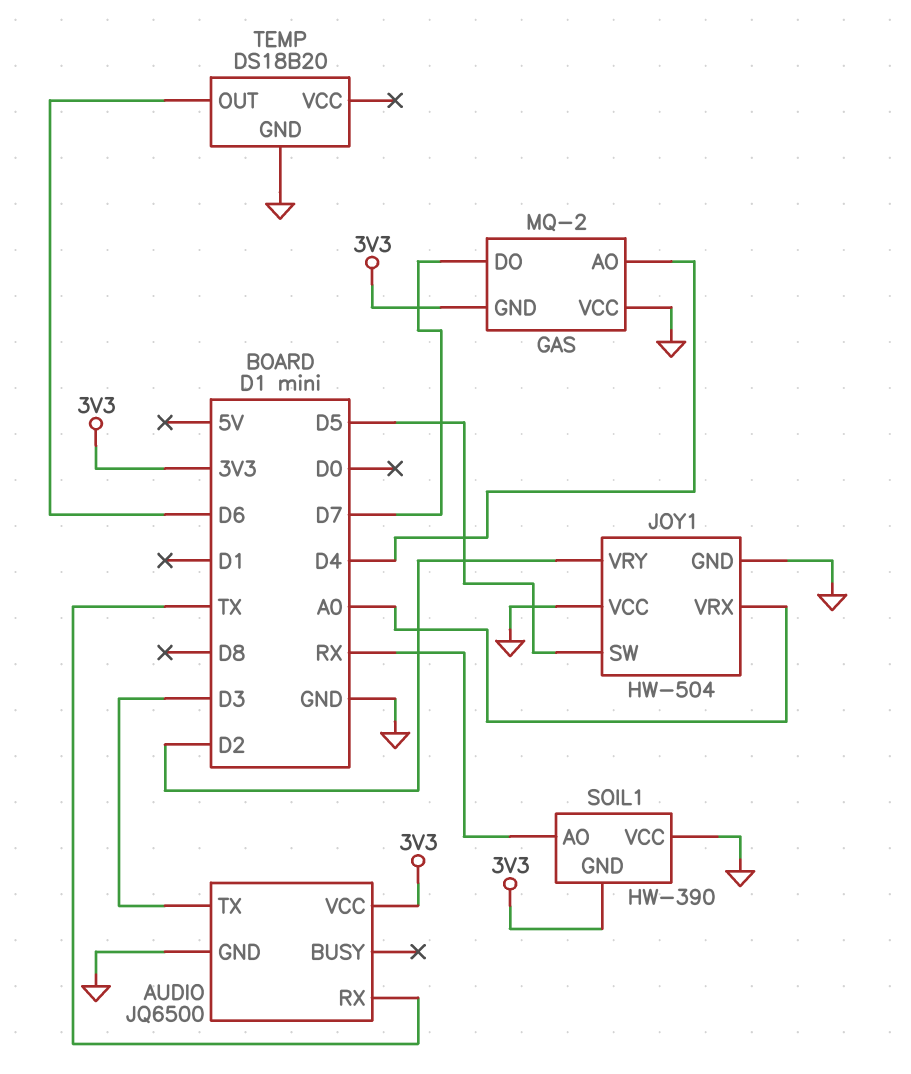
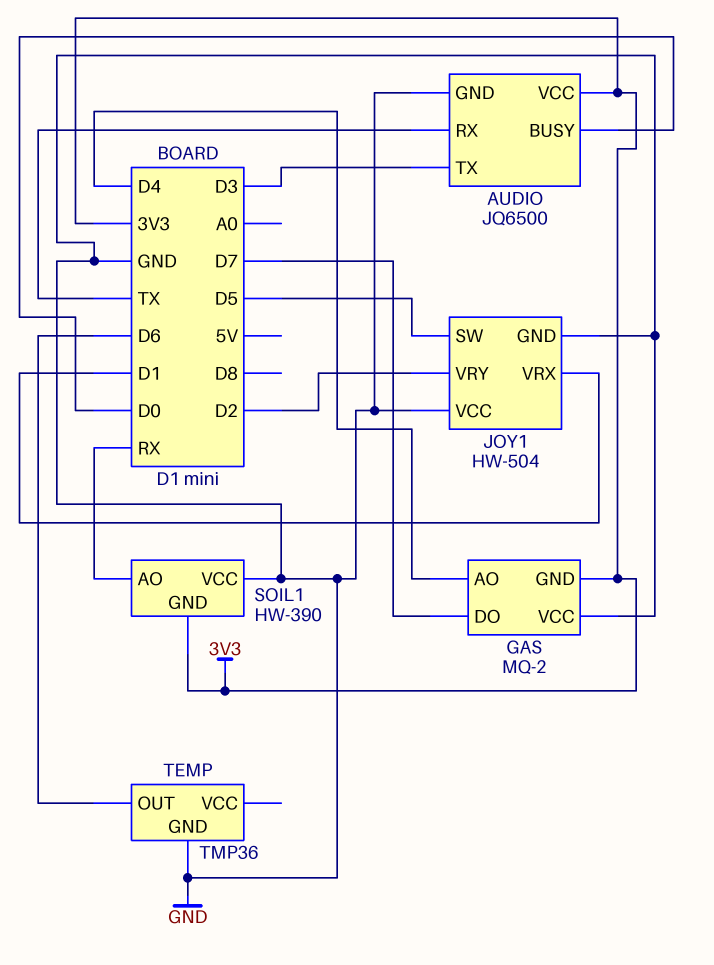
AUDIO pin BUSY: none -> D0
JOY1 pin VRX: A0 -> D1
TEMP: DS18B20 -> TMP36

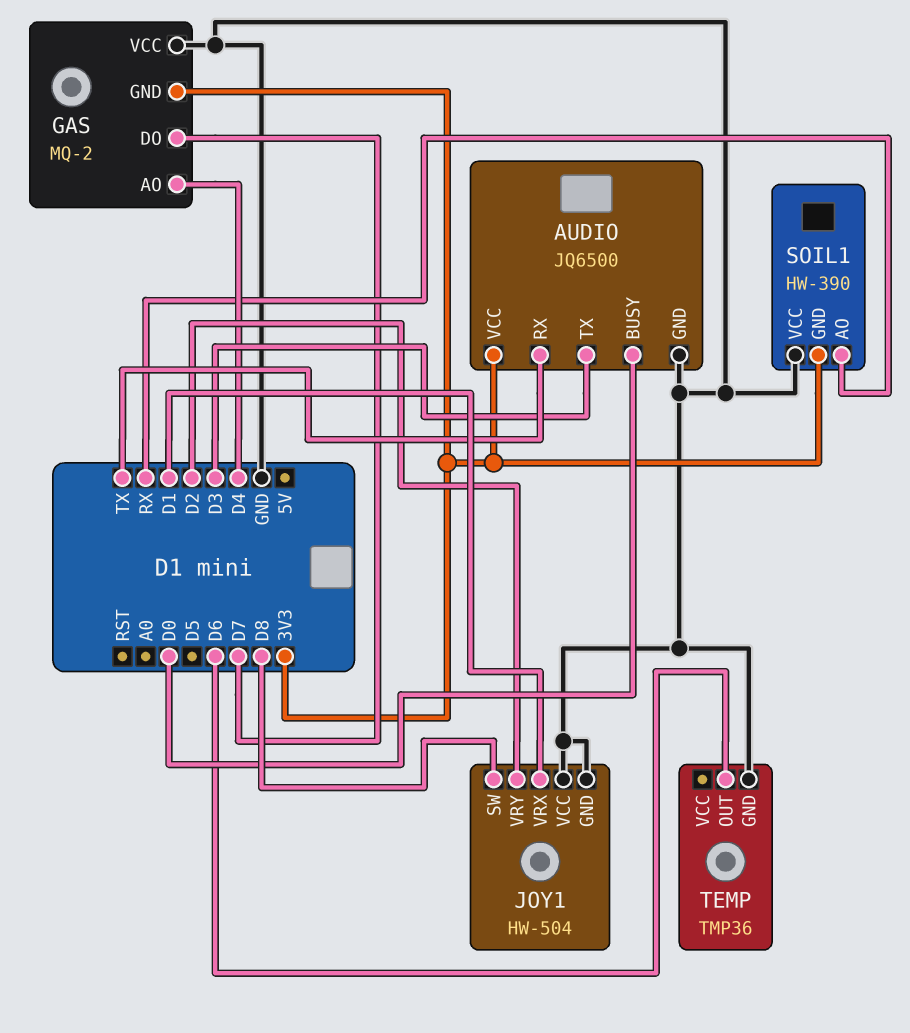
JOY1 pin SW: D5 -> D8

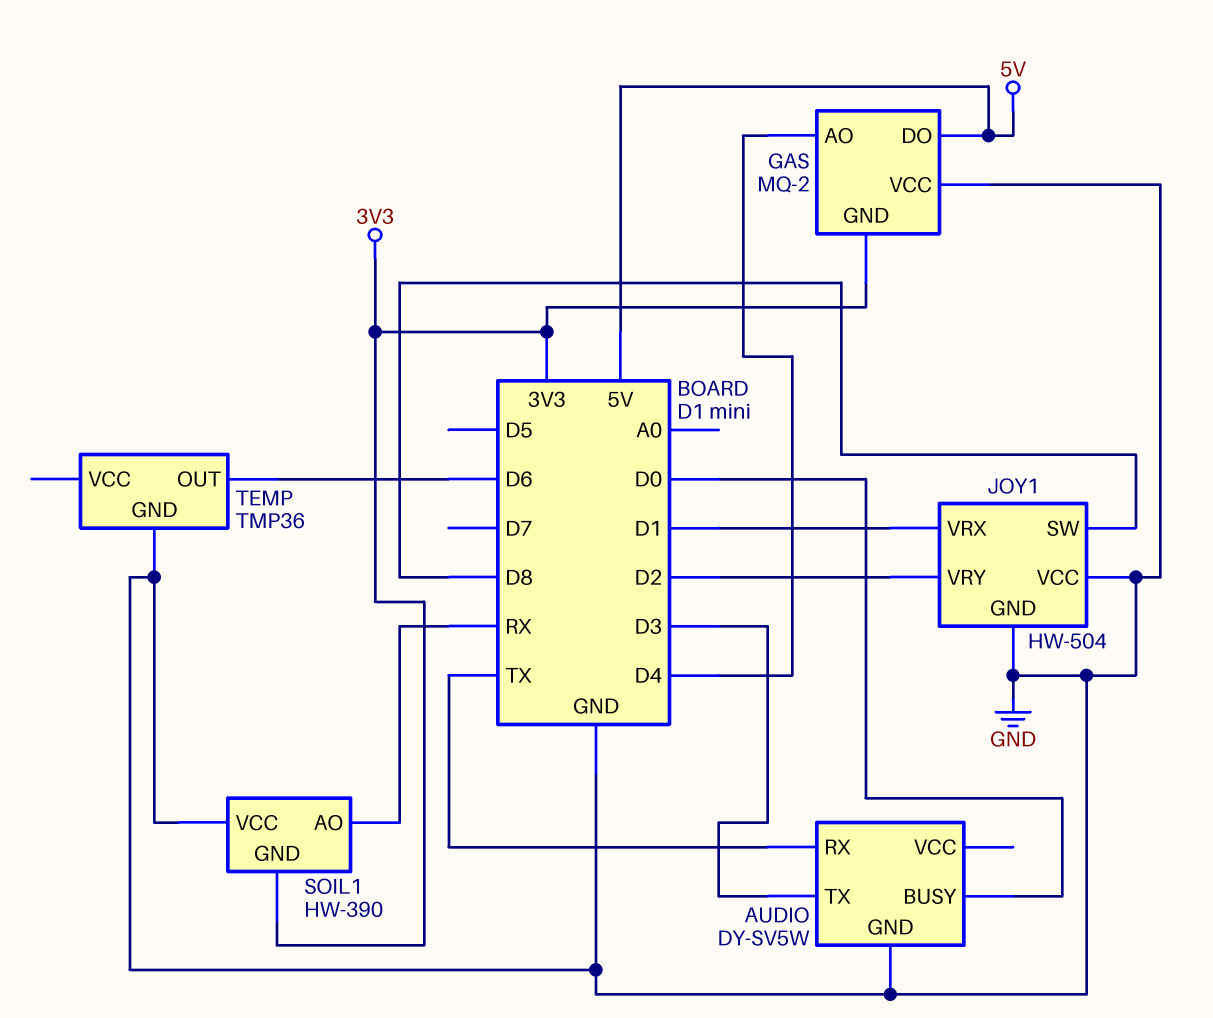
AUDIO: JQ6500 -> DY-SV5W
AUDIO pin VCC: 3V3 -> none
GAS pin DO: D7 -> 5V

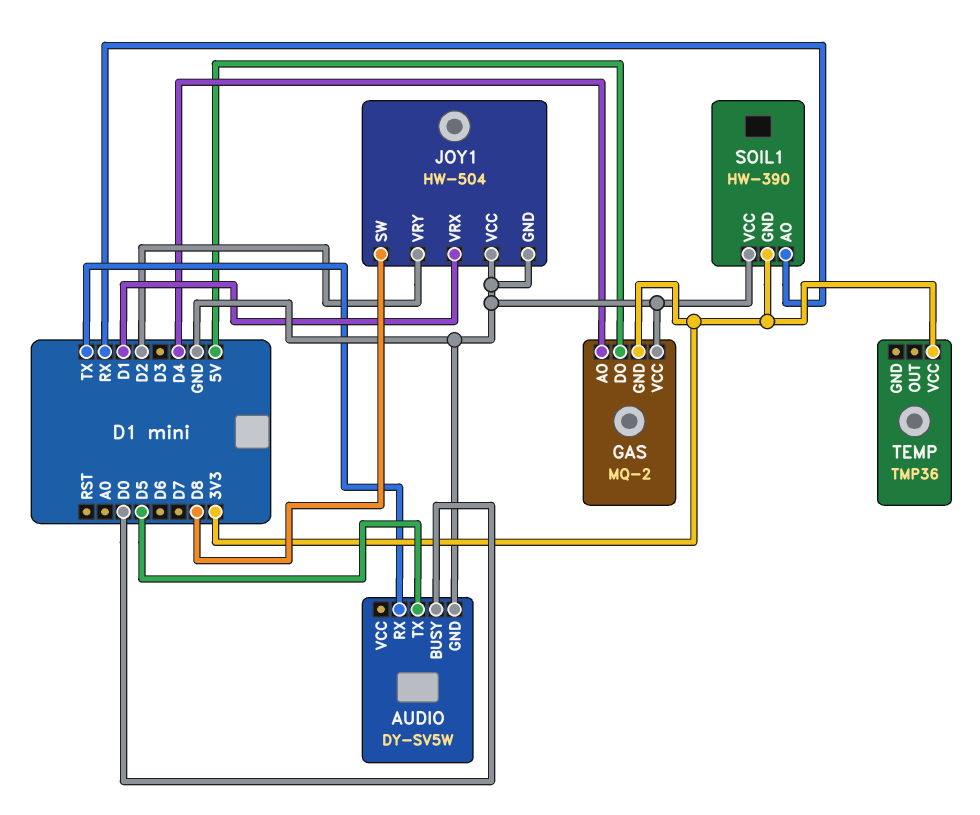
AUDIO pin TX: D3 -> D5
TEMP pin GND: GND -> none
TEMP pin OUT: D6 -> none
TEMP pin VCC: none -> 3V3

